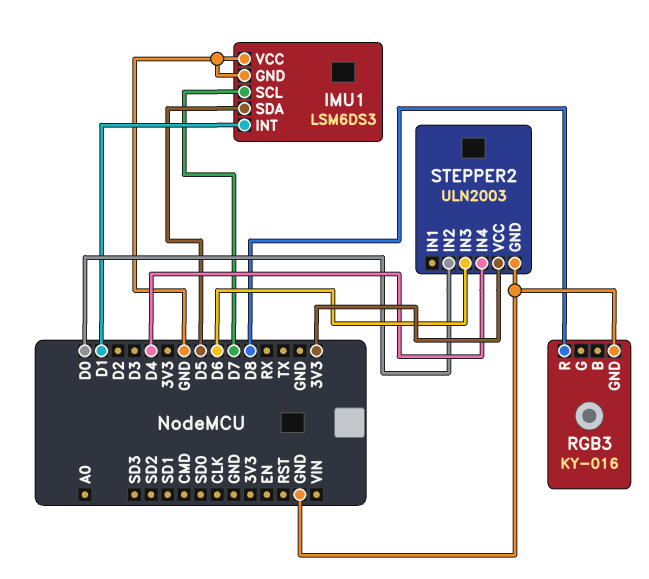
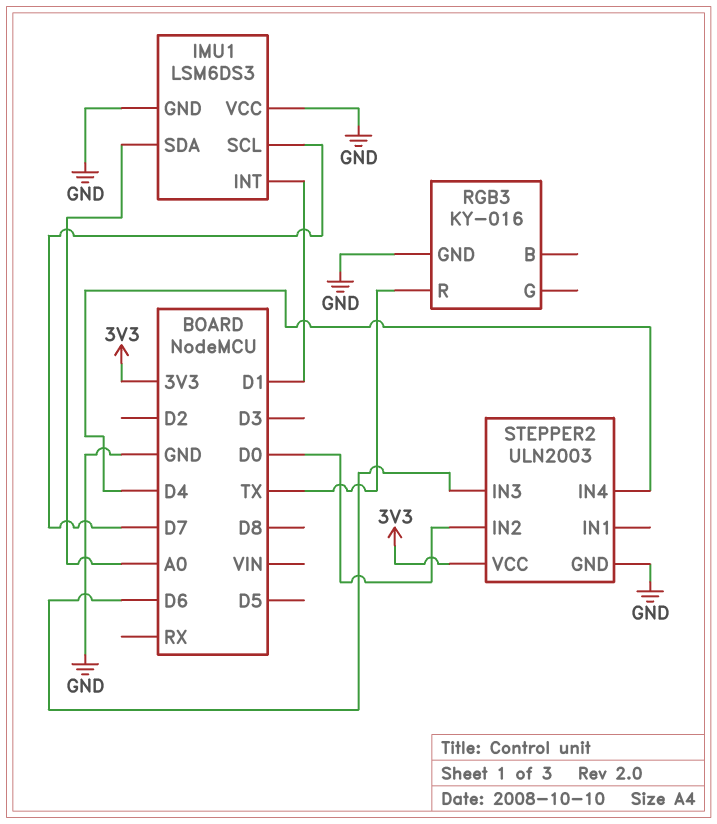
IMU1 pin SDA: D5 -> A0
RGB3 pin R: D8 -> TX

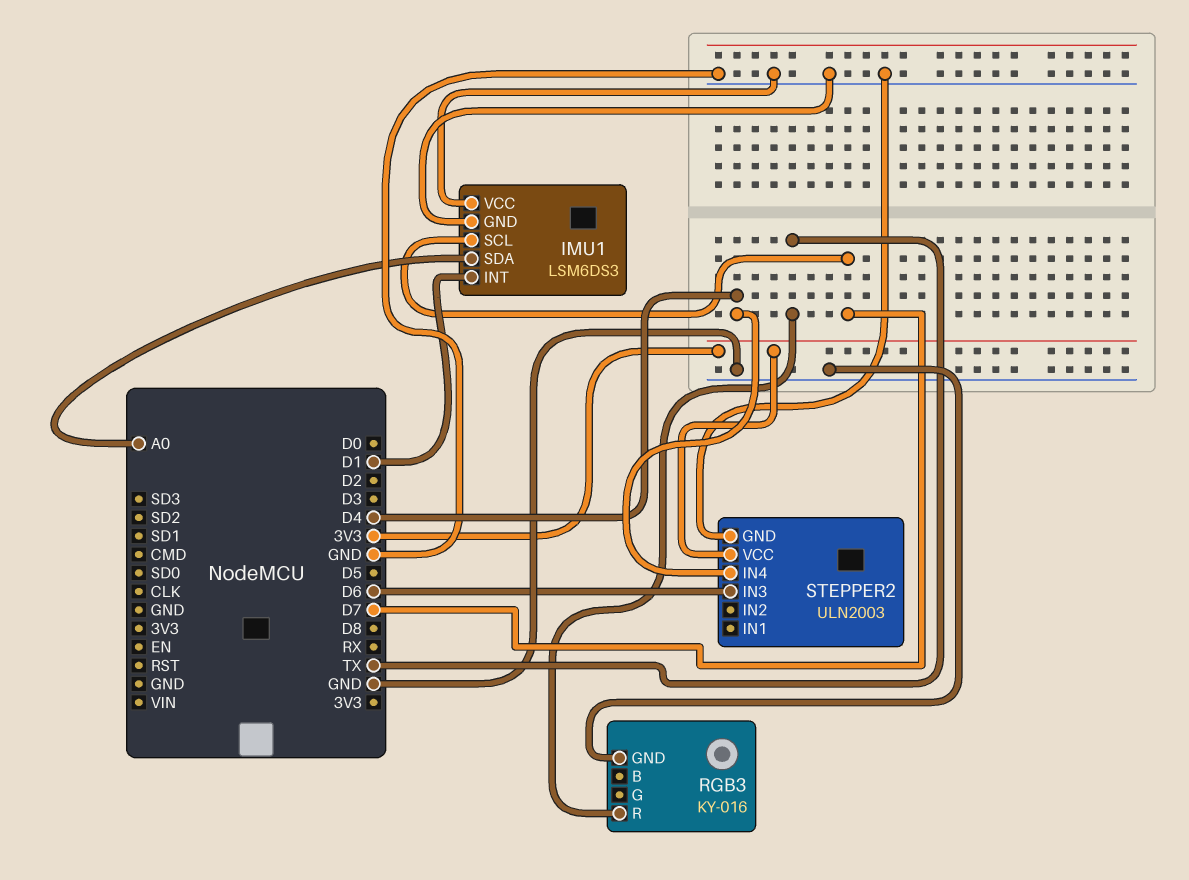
STEPPER2 pin IN2: D0 -> none

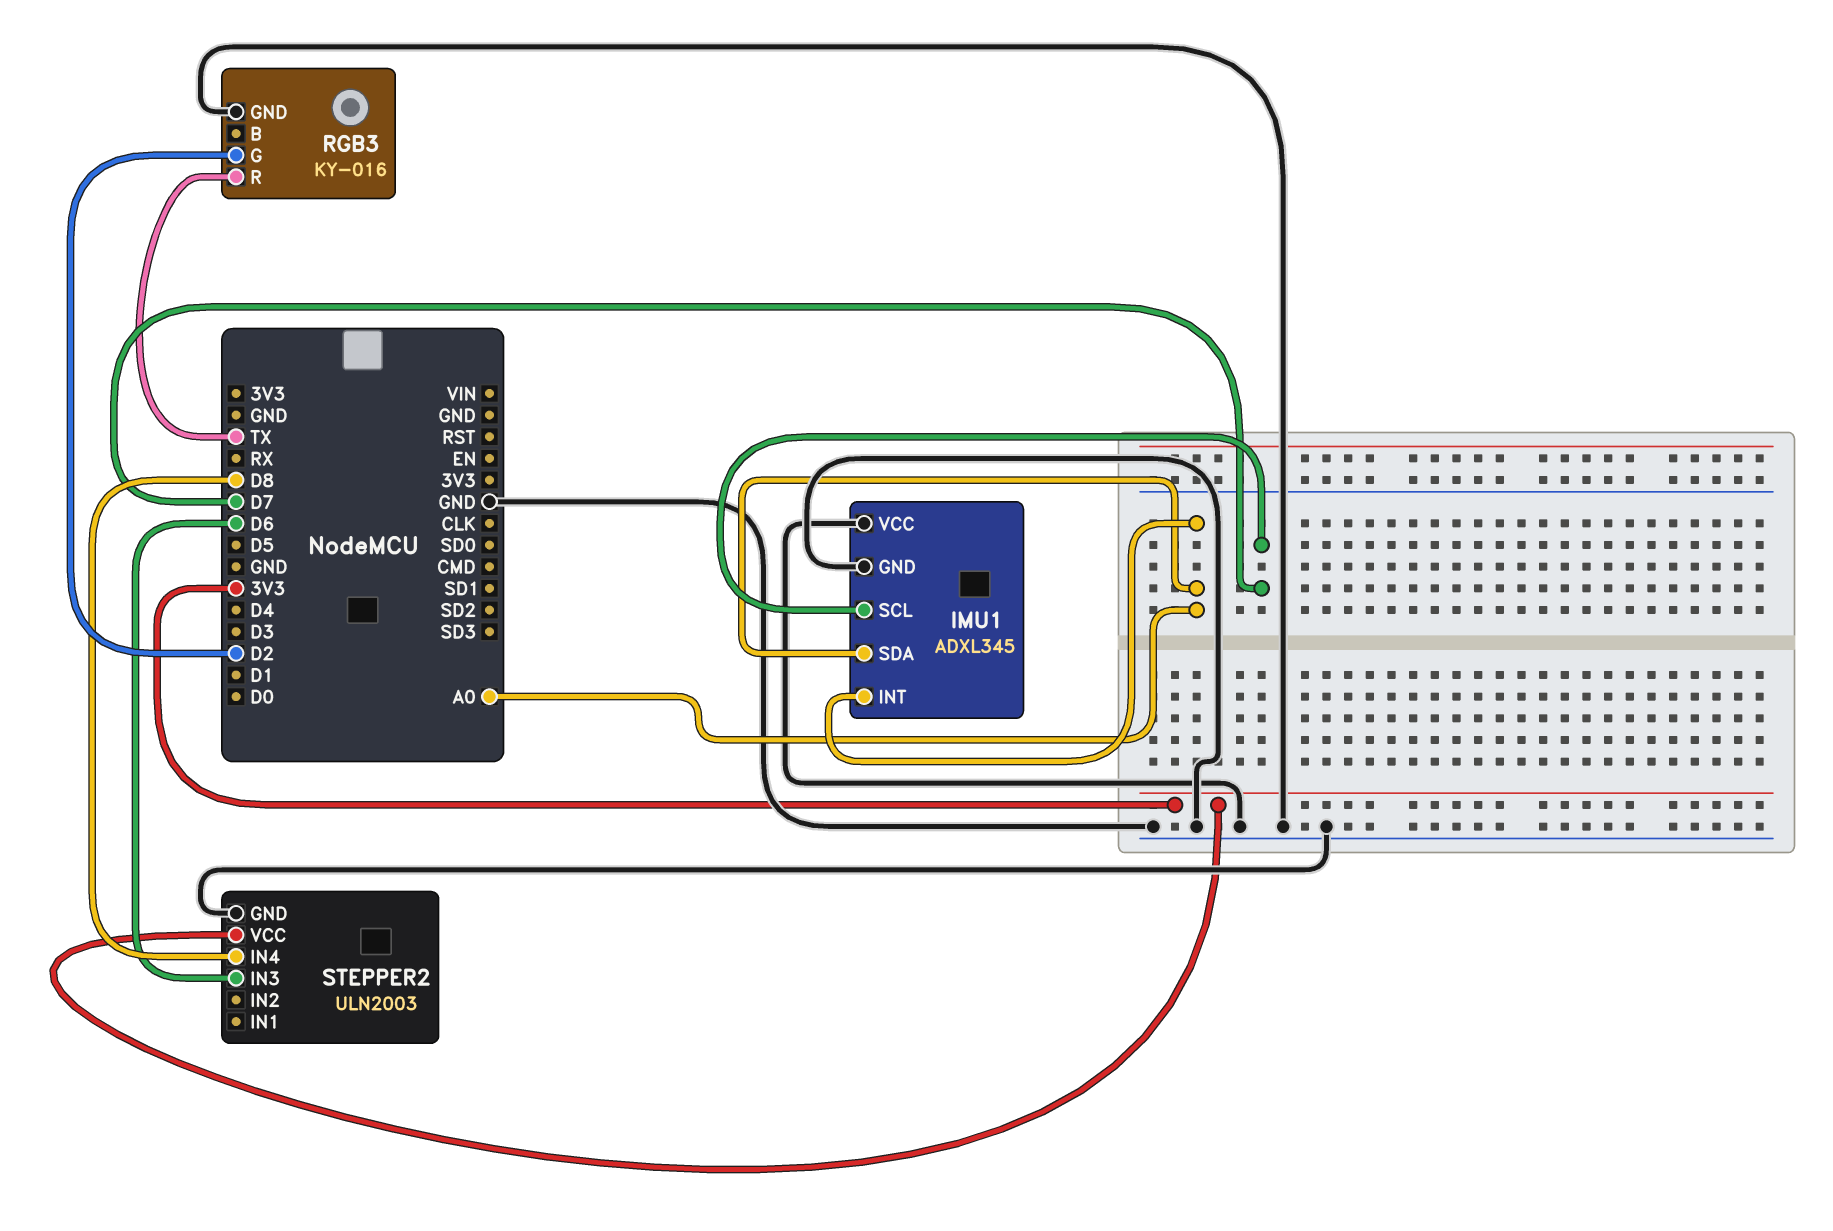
IMU1: LSM6DS3 -> ADXL345
IMU1 pin INT: D1 -> A0
RGB3 pin G: none -> D2
STEPPER2 pin IN4: D4 -> D8

